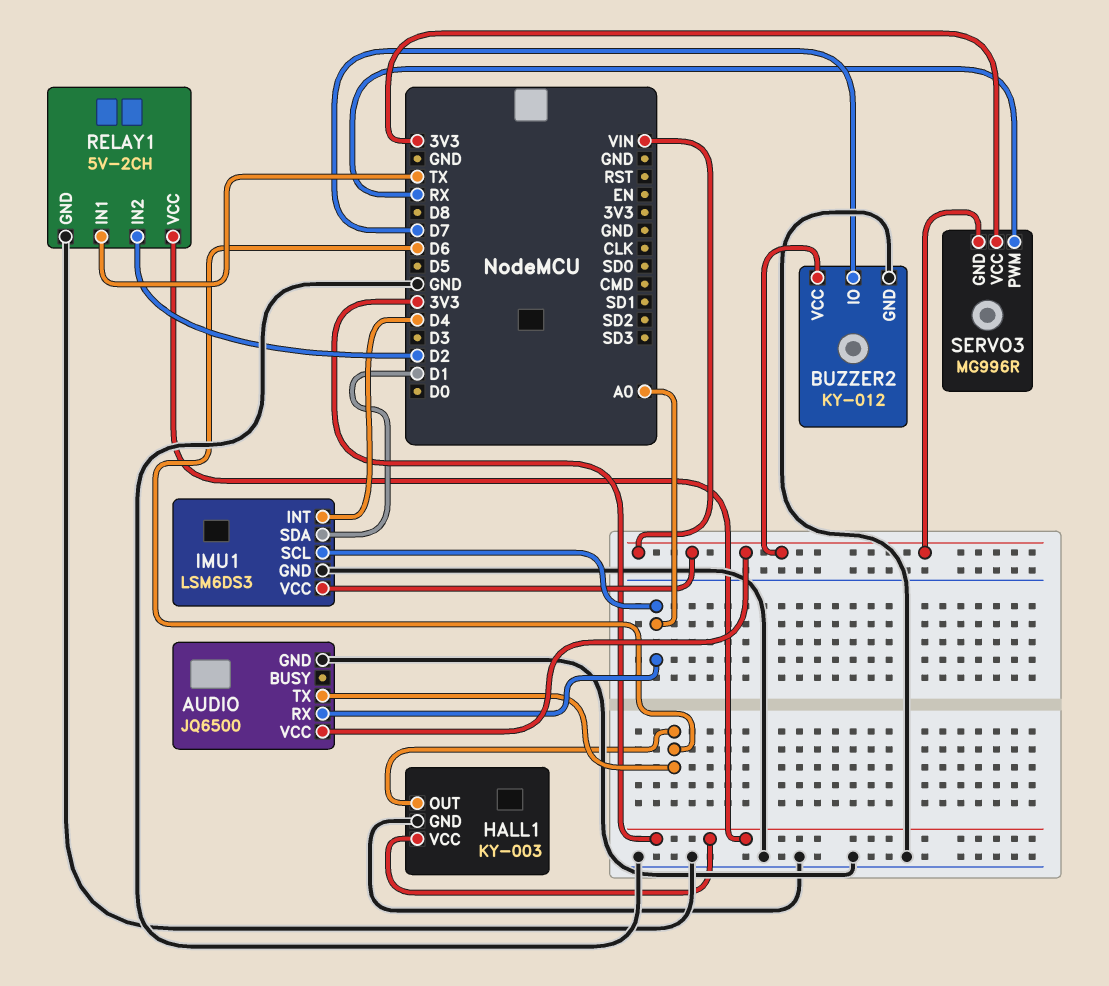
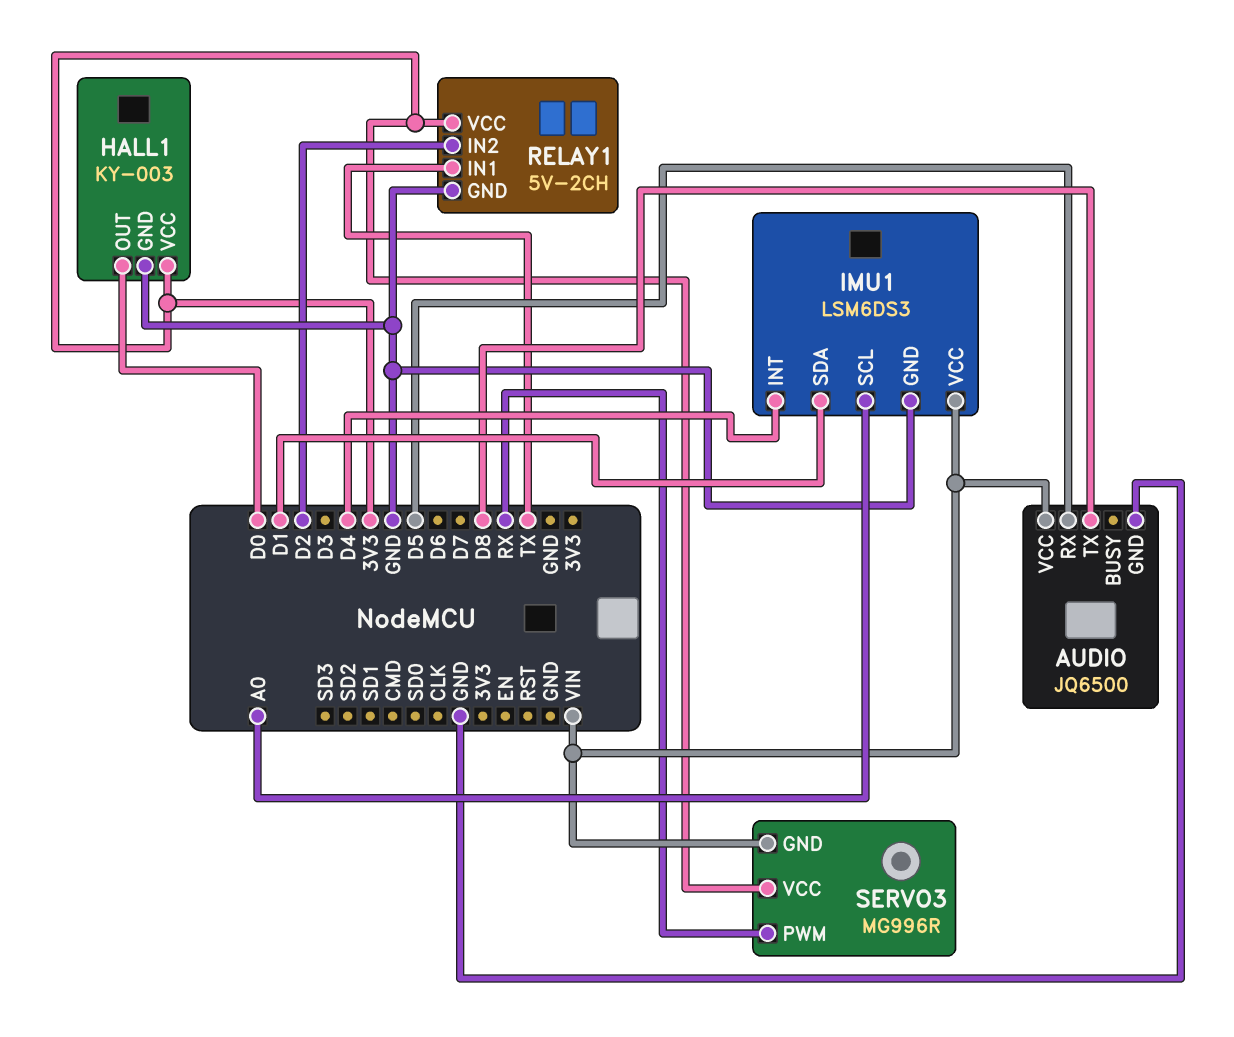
AUDIO pin RX: A0 -> D5
AUDIO pin TX: D6 -> D8
BUZZER2: KY-012 -> none
BUZZER2 pin GND: GND -> none
BUZZER2 pin IO: D7 -> none
BUZZER2 pin VCC: VIN -> none
HALL1 pin OUT: D6 -> D0

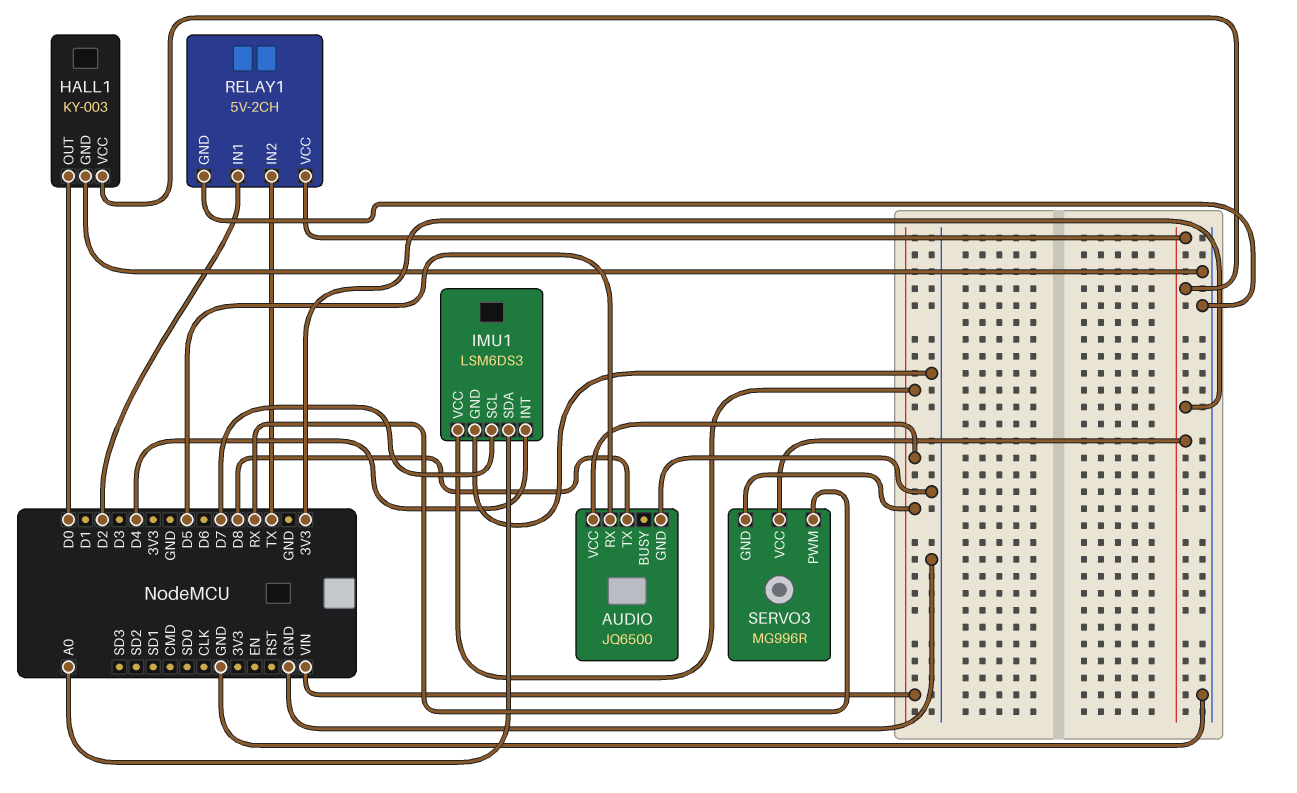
IMU1 pin SCL: A0 -> D7
IMU1 pin SDA: D1 -> A0
RELAY1 pin IN1: TX -> D2
RELAY1 pin IN2: D2 -> TX

